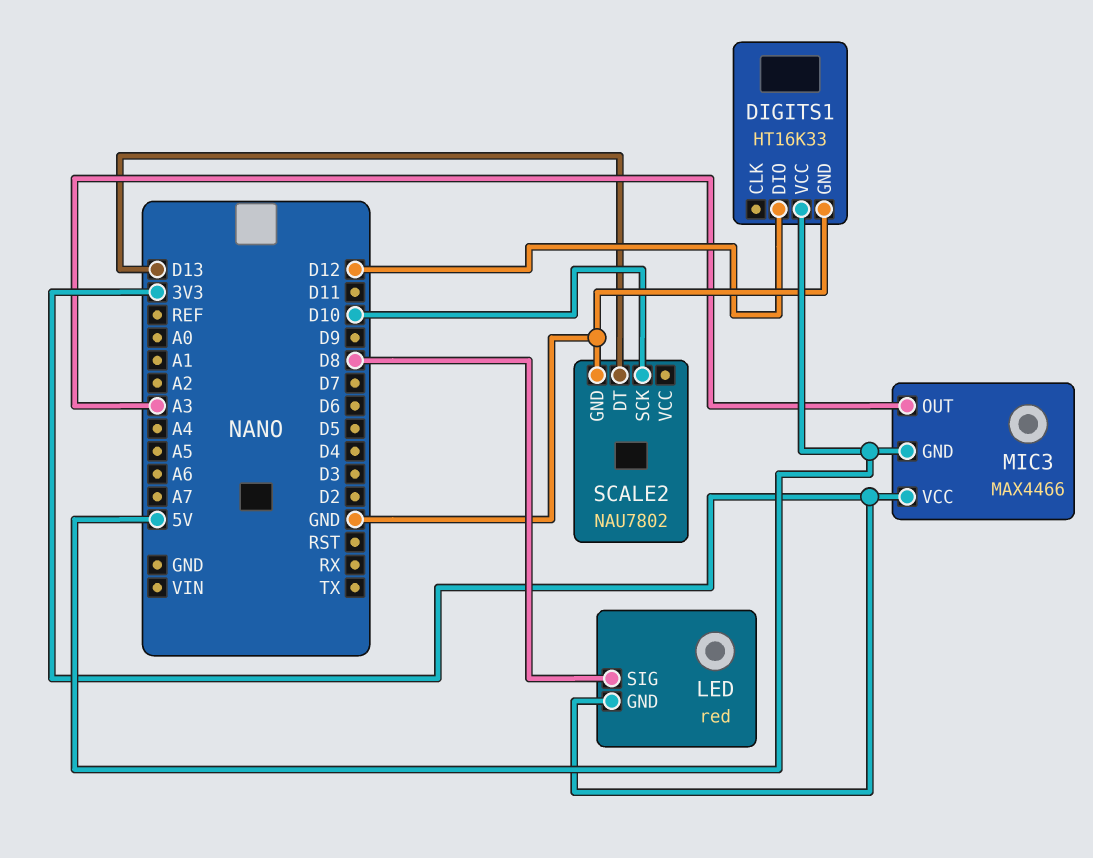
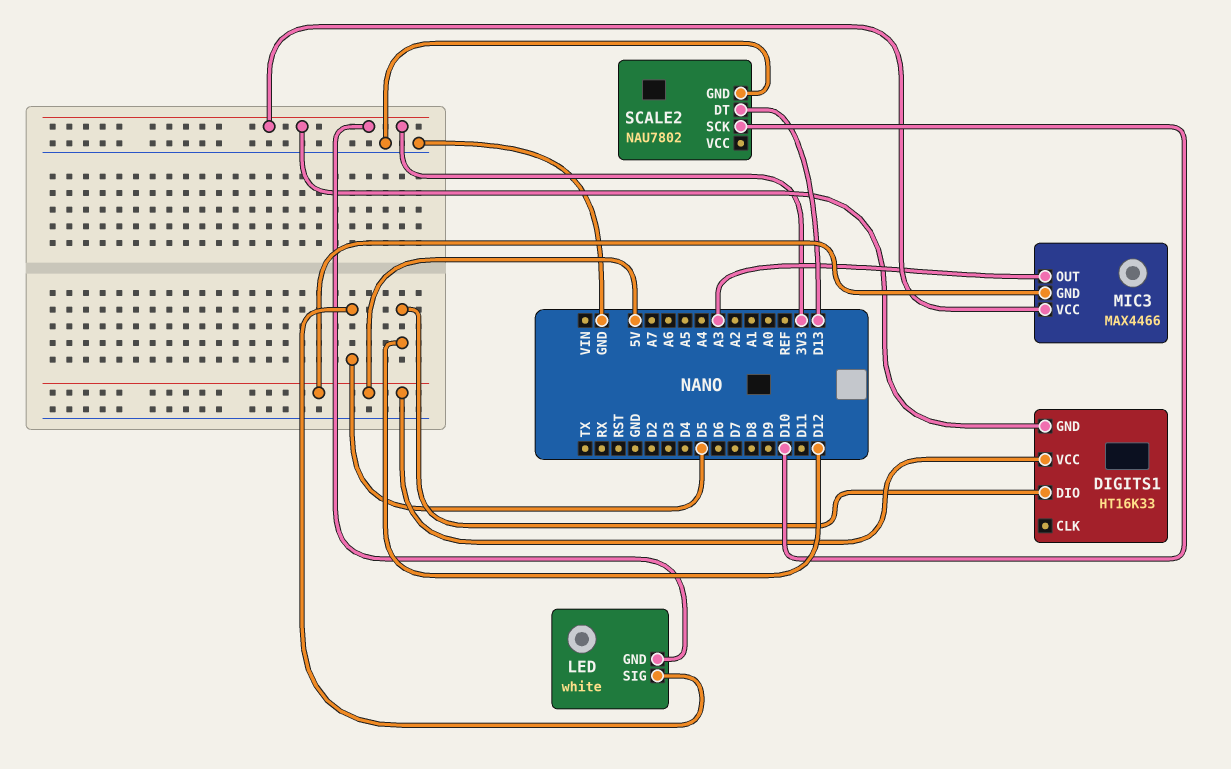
DIGITS1 pin GND: GND -> 3V3
LED: red -> white
LED pin SIG: D8 -> D5

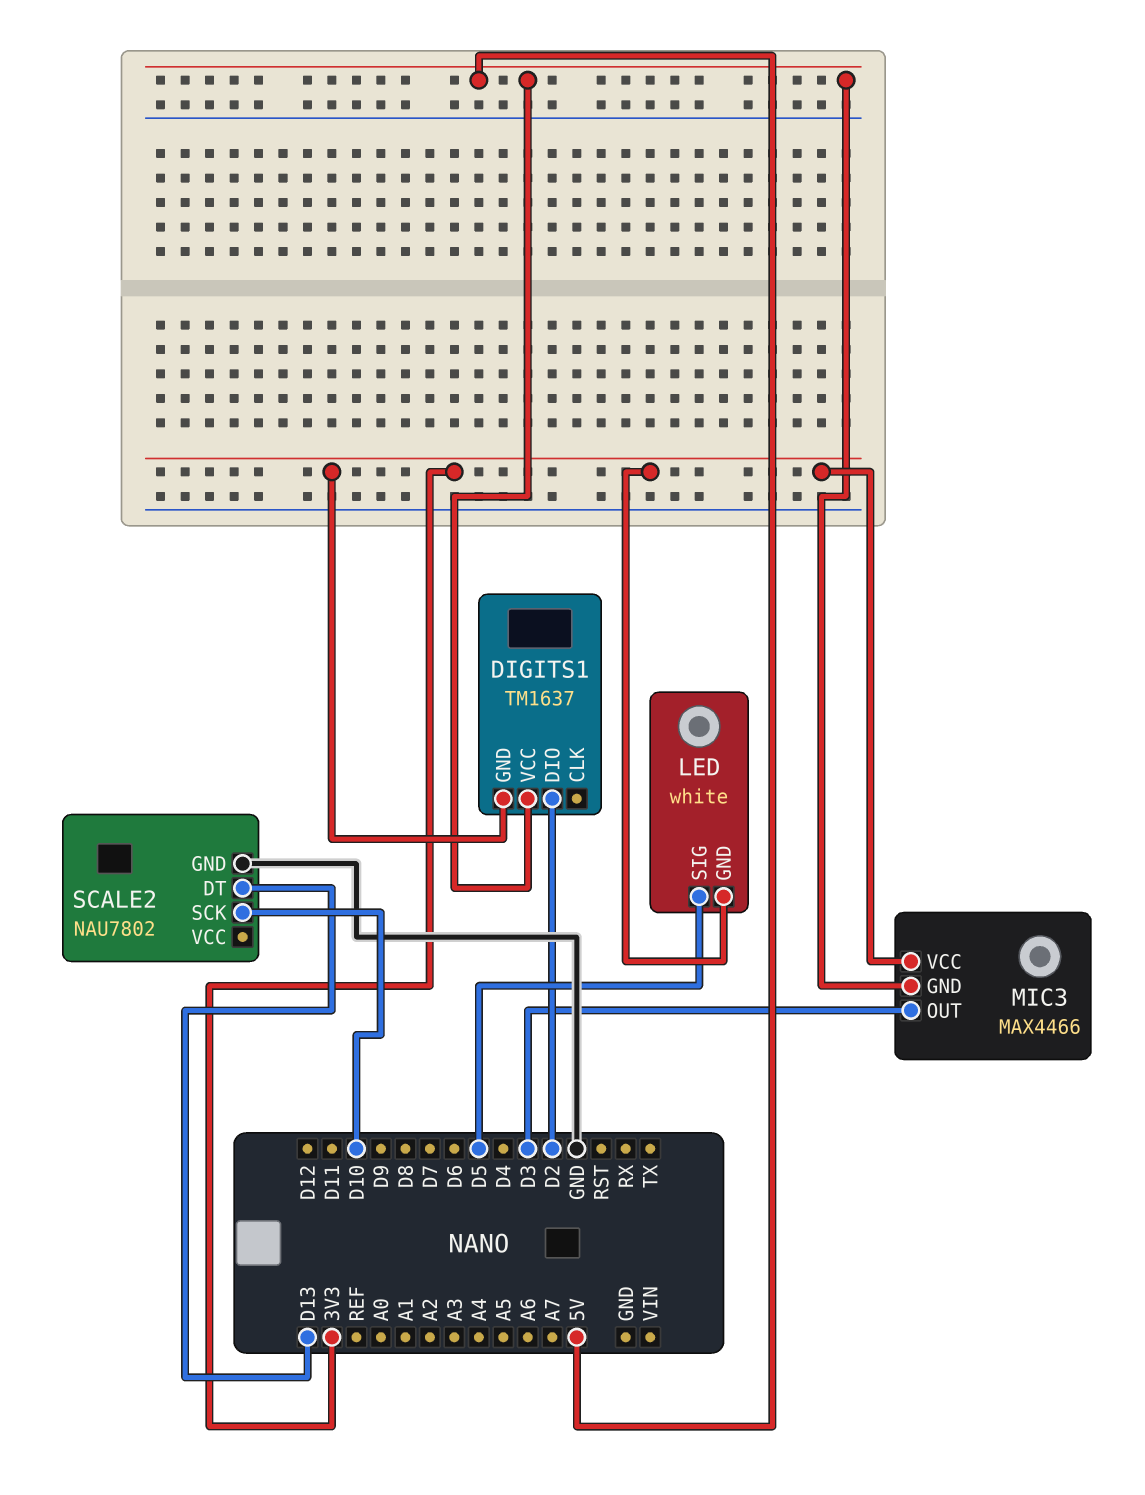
DIGITS1: HT16K33 -> TM1637
DIGITS1 pin DIO: D12 -> D2
MIC3 pin OUT: A3 -> D3

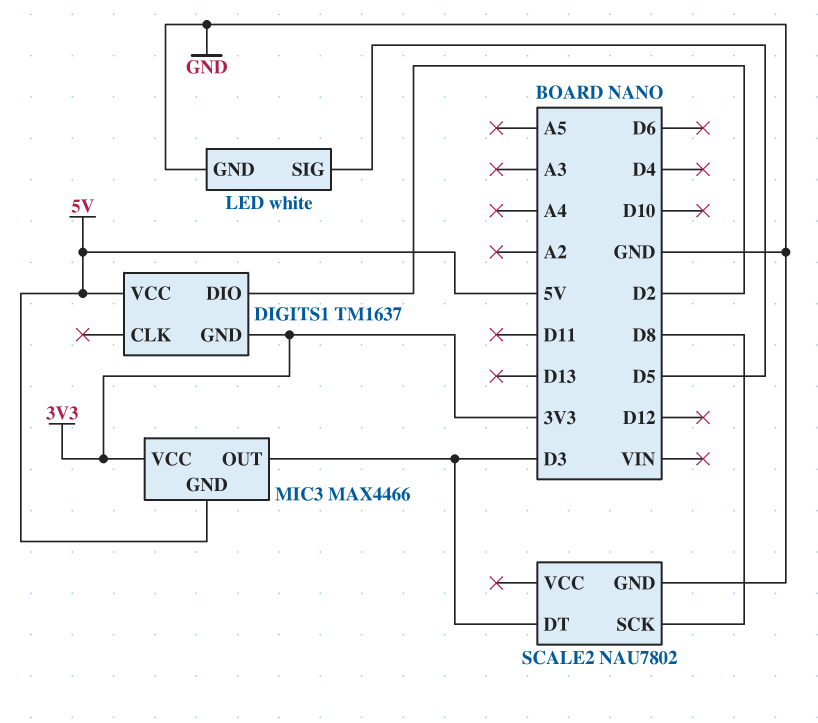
LED pin GND: 3V3 -> GND
SCALE2 pin DT: D13 -> D3
SCALE2 pin SCK: D10 -> D8

